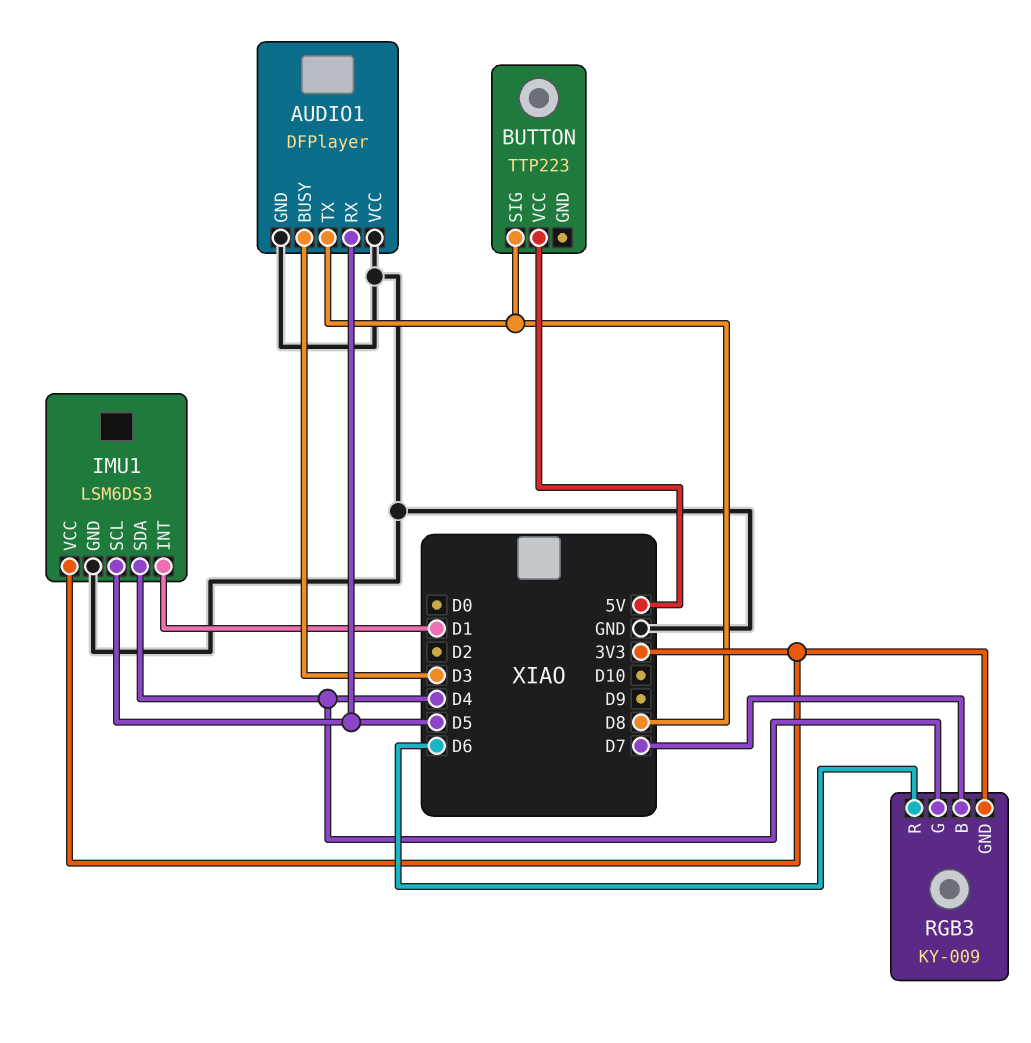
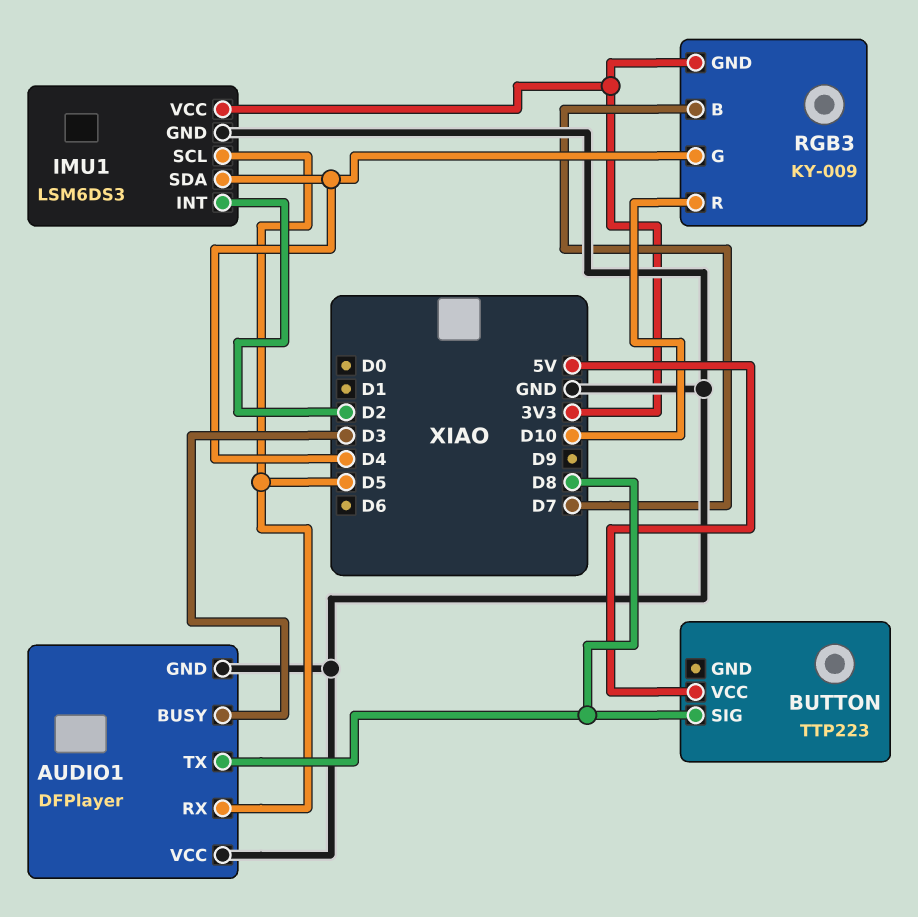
IMU1 pin INT: D1 -> D2
RGB3 pin R: D6 -> D10

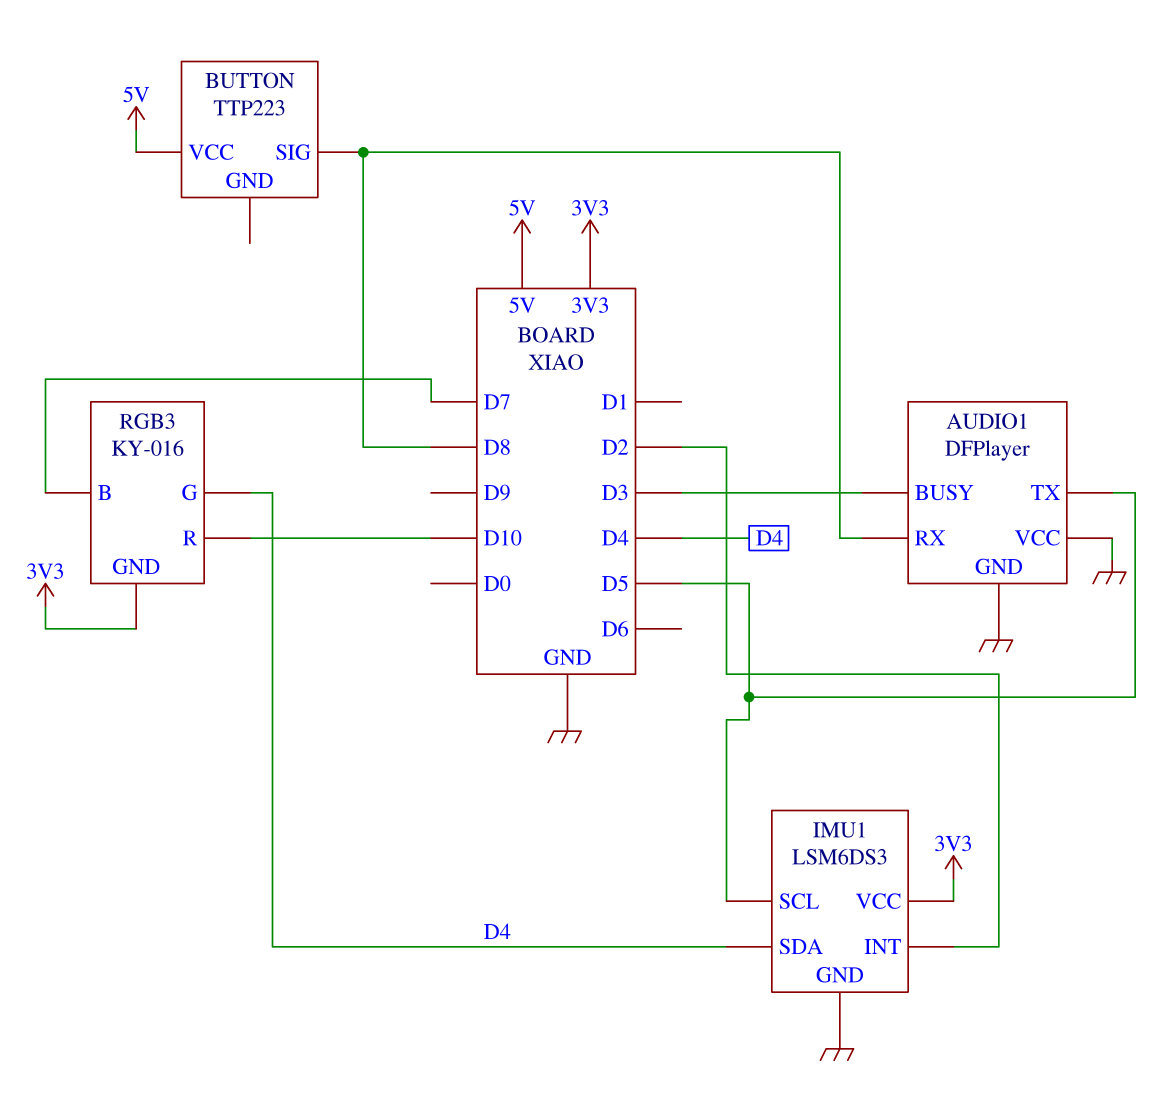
AUDIO1 pin RX: D5 -> D8
AUDIO1 pin TX: D8 -> D5
RGB3: KY-009 -> KY-016

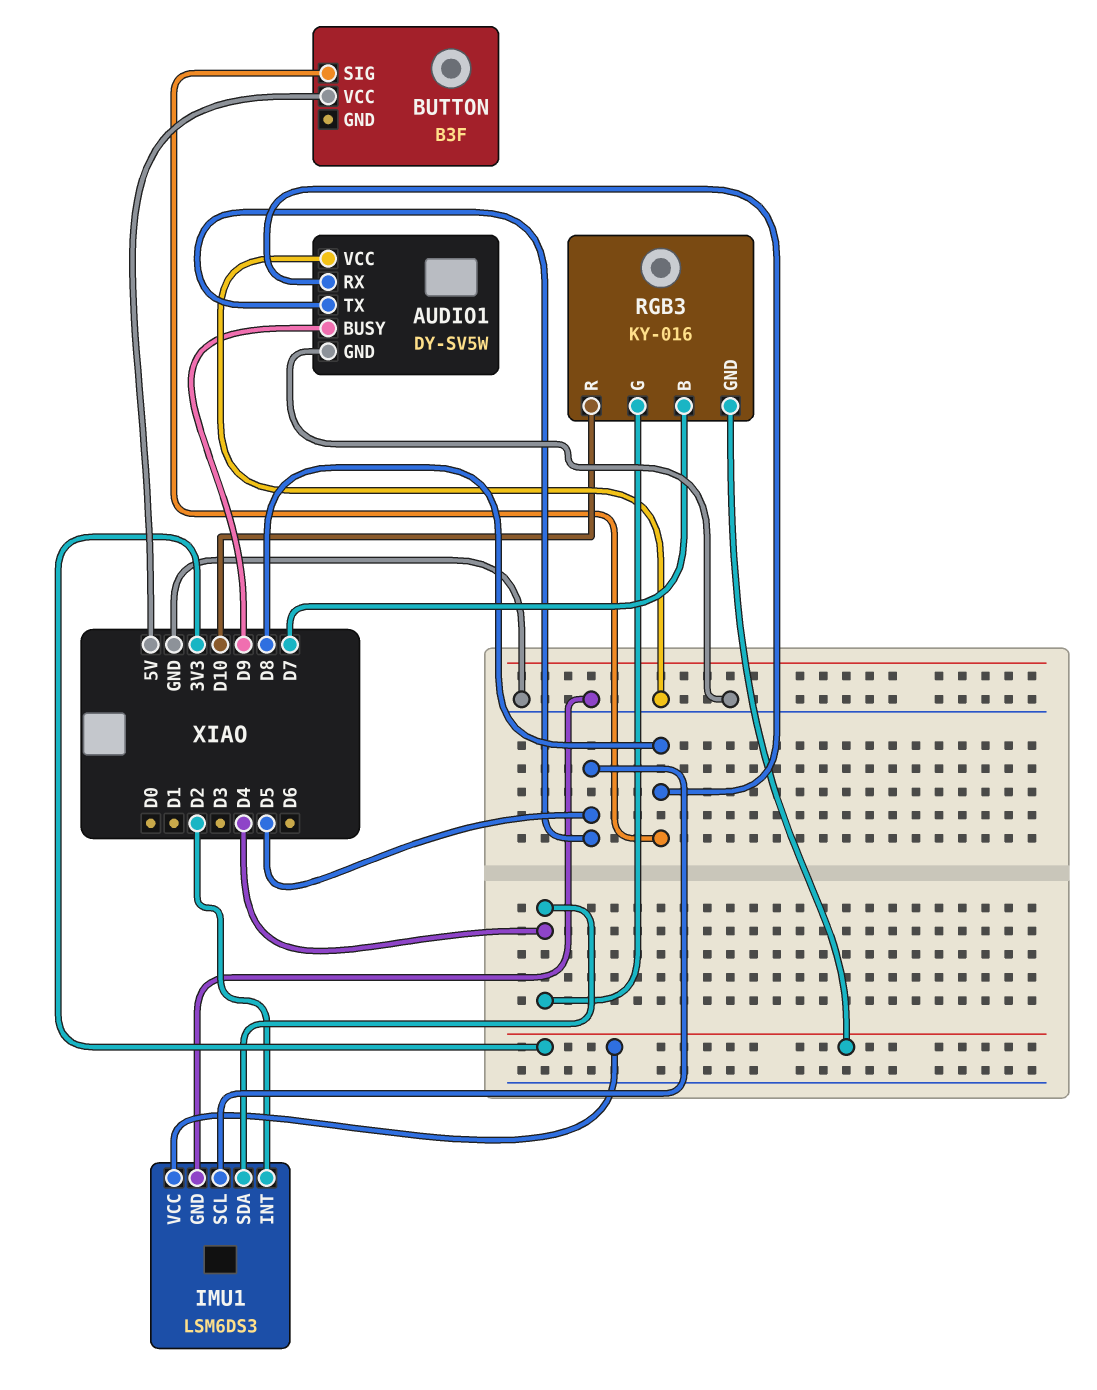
AUDIO1: DFPlayer -> DY-SV5W
AUDIO1 pin BUSY: D3 -> D9
BUTTON: TTP223 -> B3F

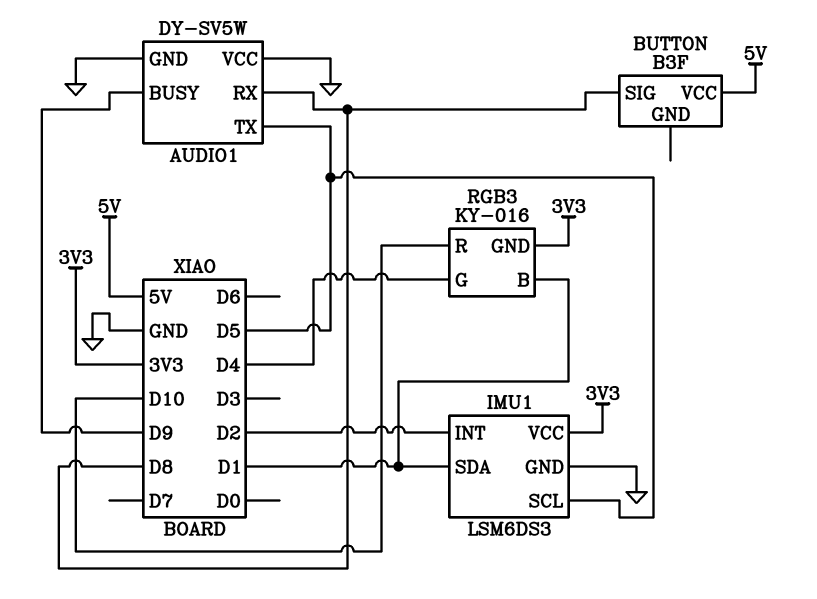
IMU1 pin SDA: D4 -> D1
RGB3 pin B: D7 -> D1

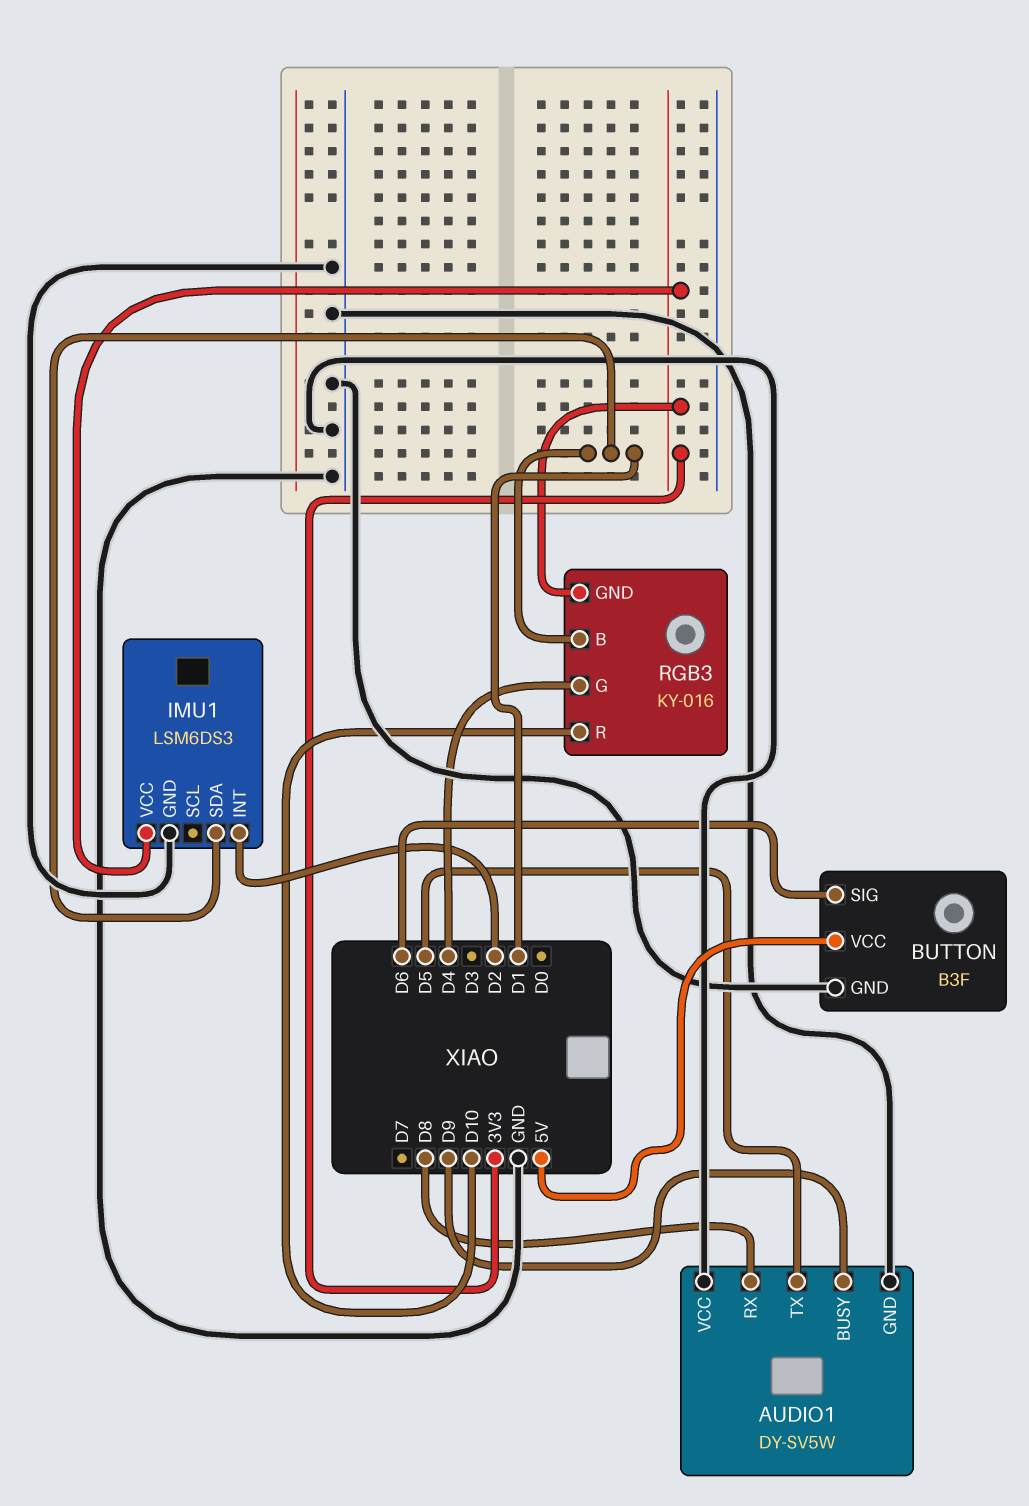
BUTTON pin GND: none -> GND
BUTTON pin SIG: D8 -> D6
IMU1 pin SCL: D5 -> none

